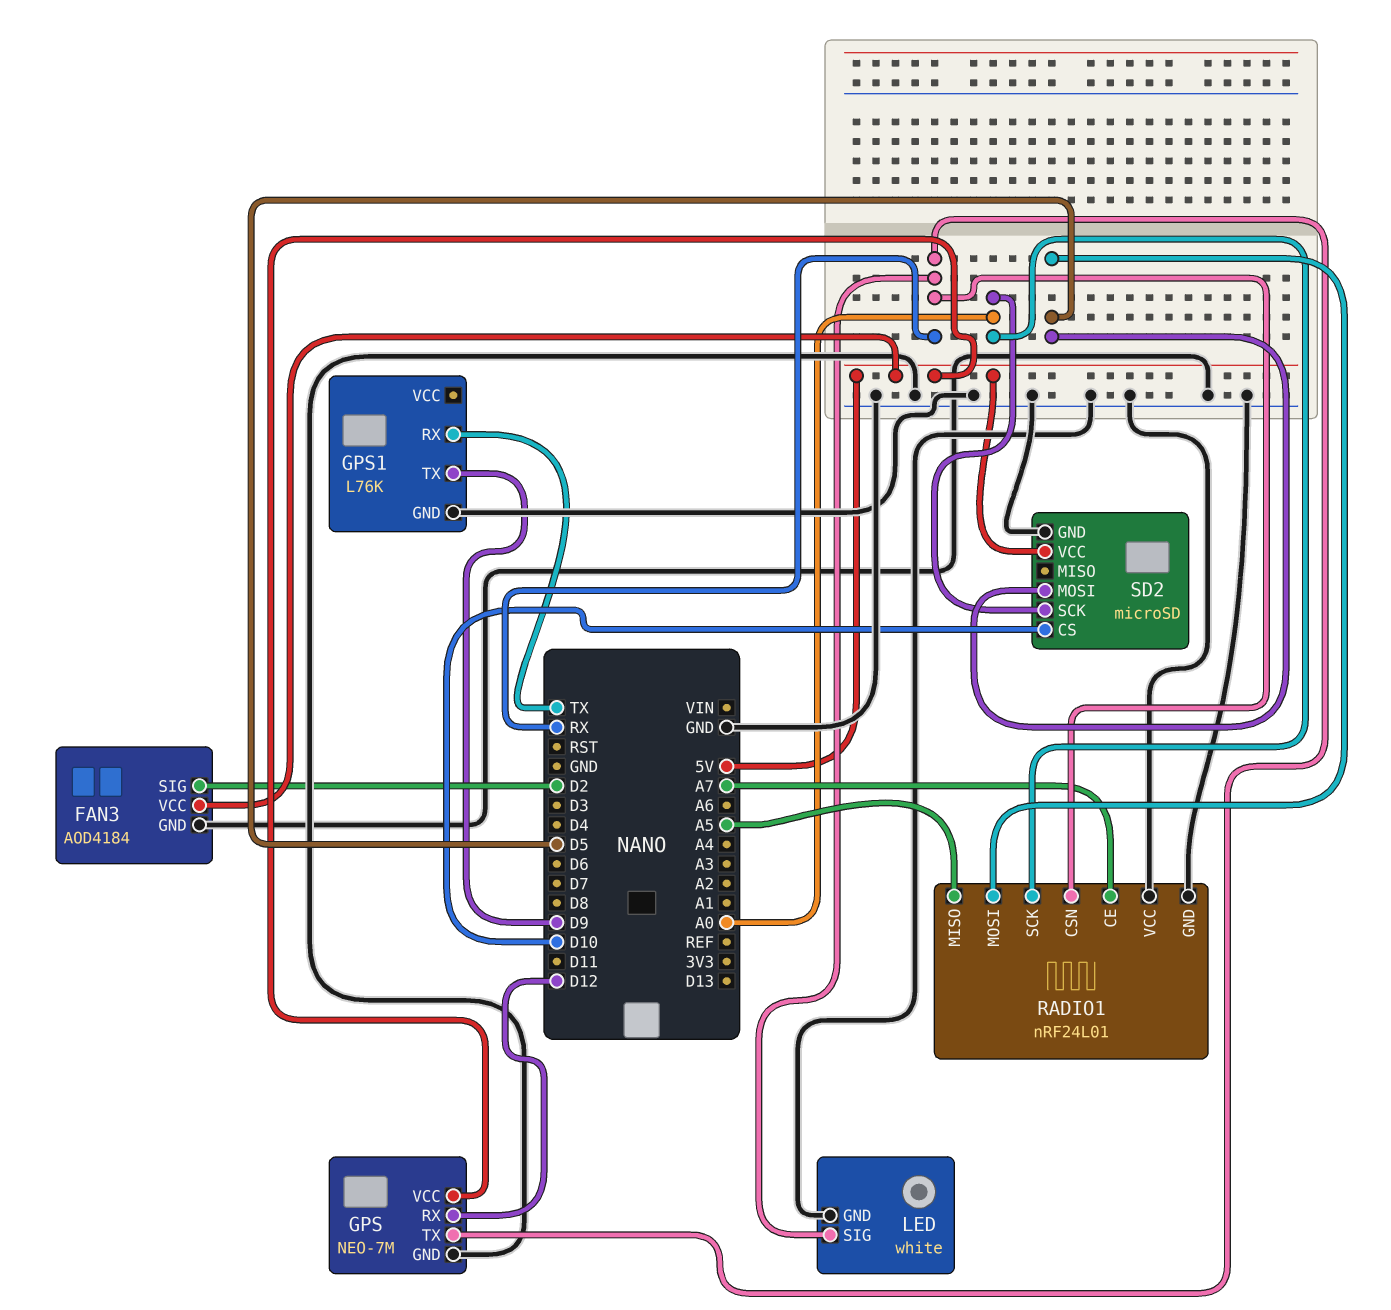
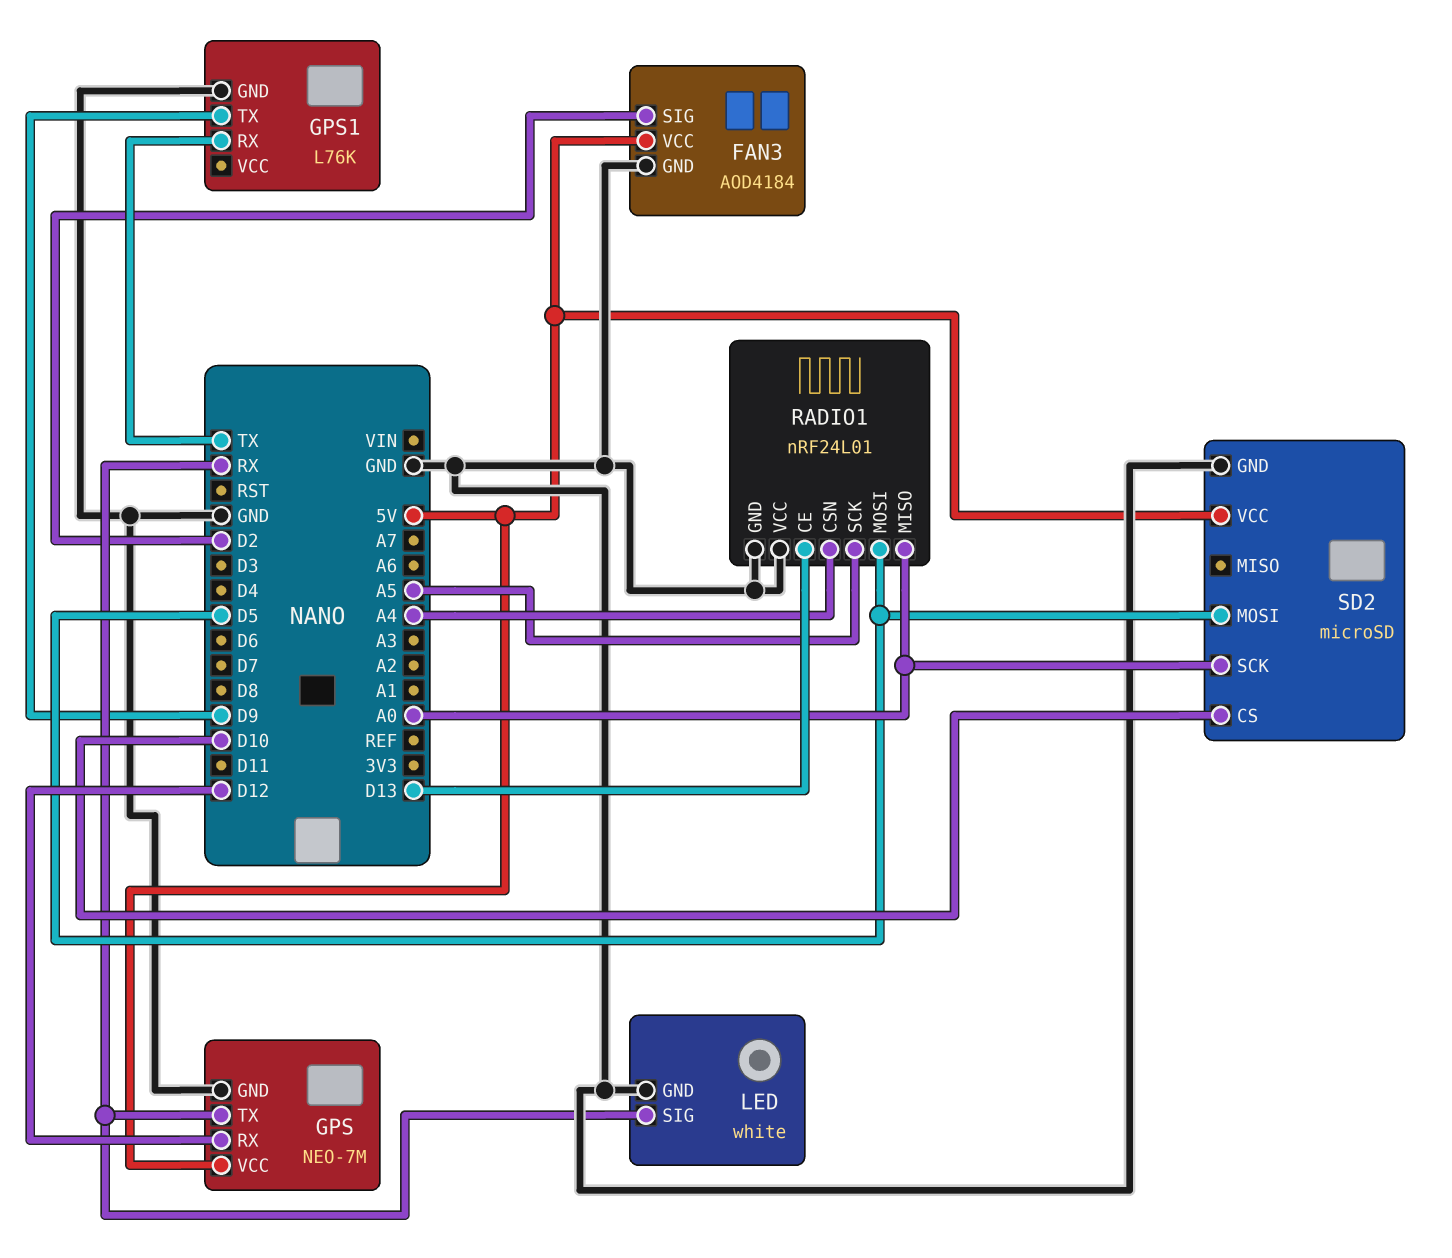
RADIO1 pin CE: A7 -> D13
RADIO1 pin CSN: RX -> A4
RADIO1 pin MISO: A5 -> A0
RADIO1 pin SCK: A0 -> A5

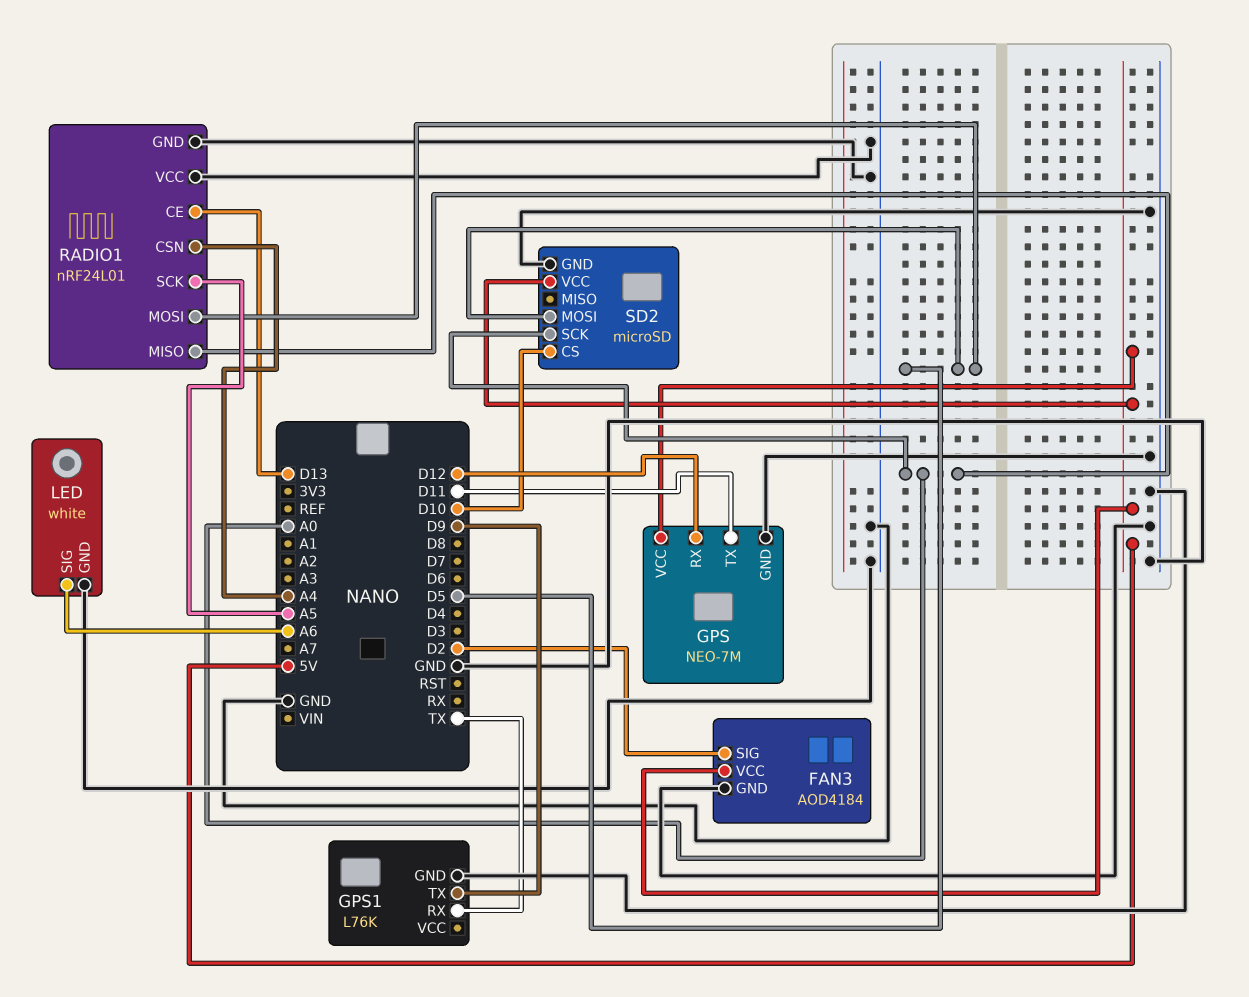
GPS pin TX: RX -> D11
LED pin SIG: RX -> A6

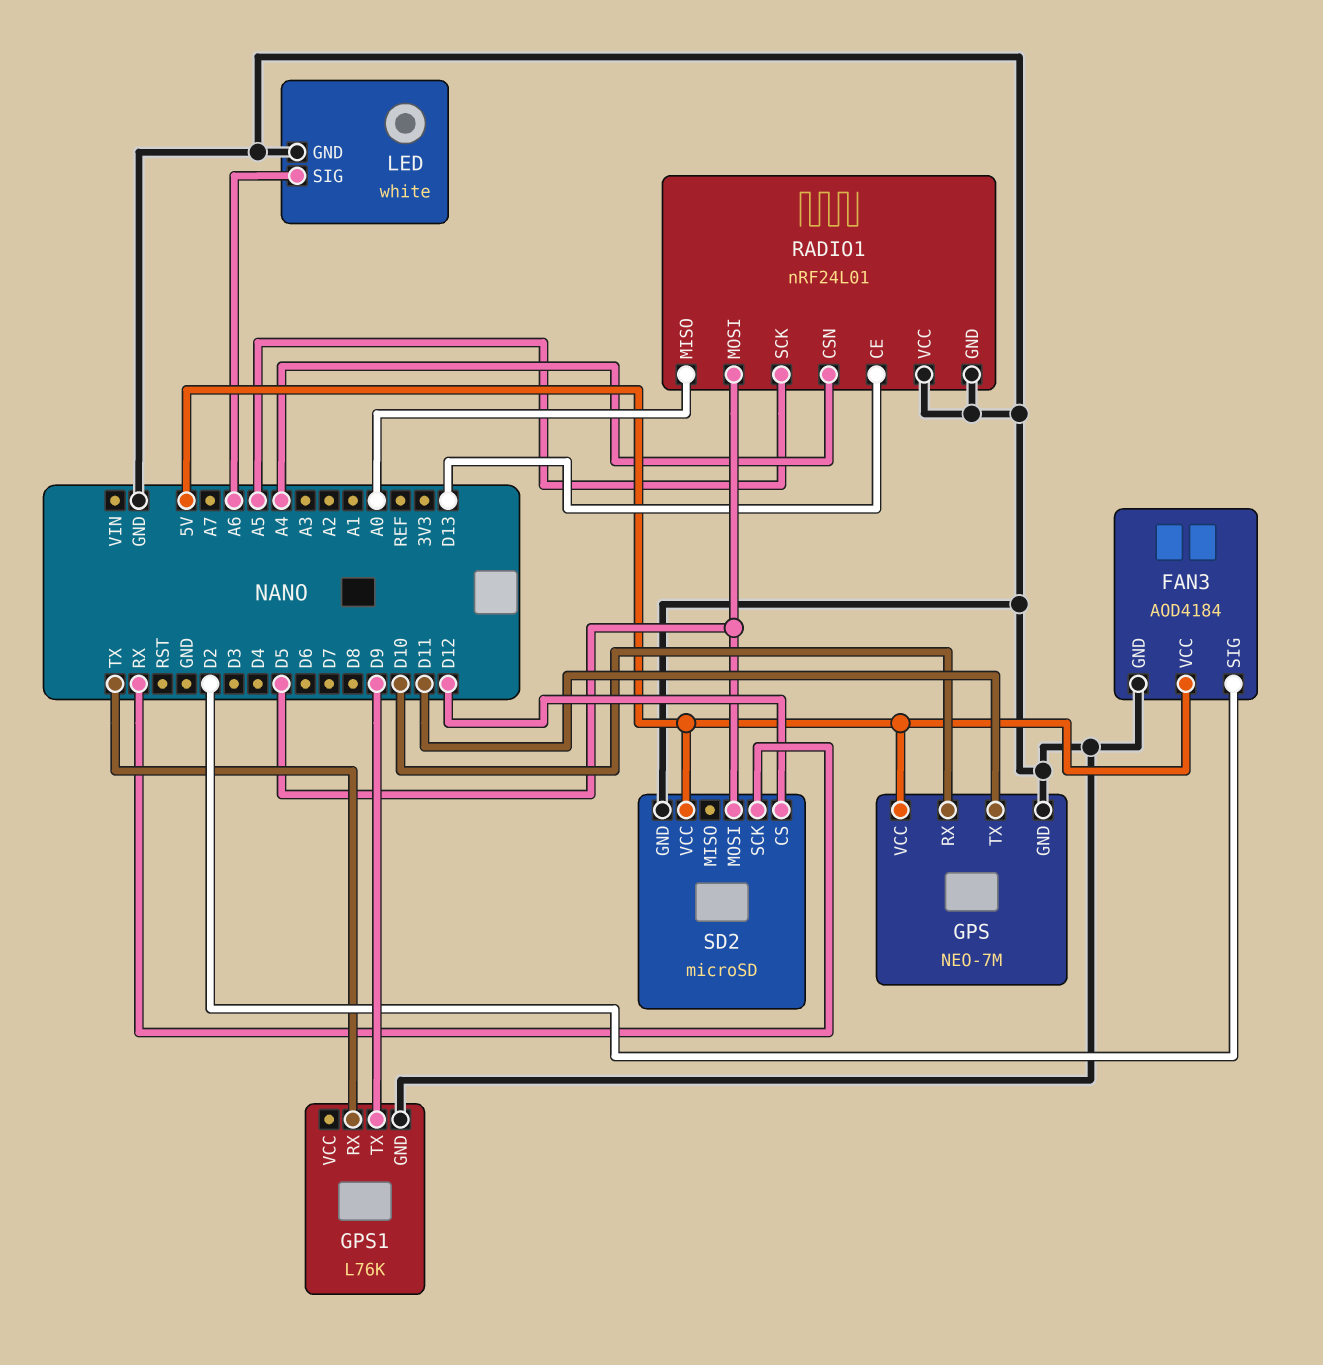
GPS pin RX: D12 -> D10
SD2 pin CS: D10 -> D12
SD2 pin SCK: A0 -> RX

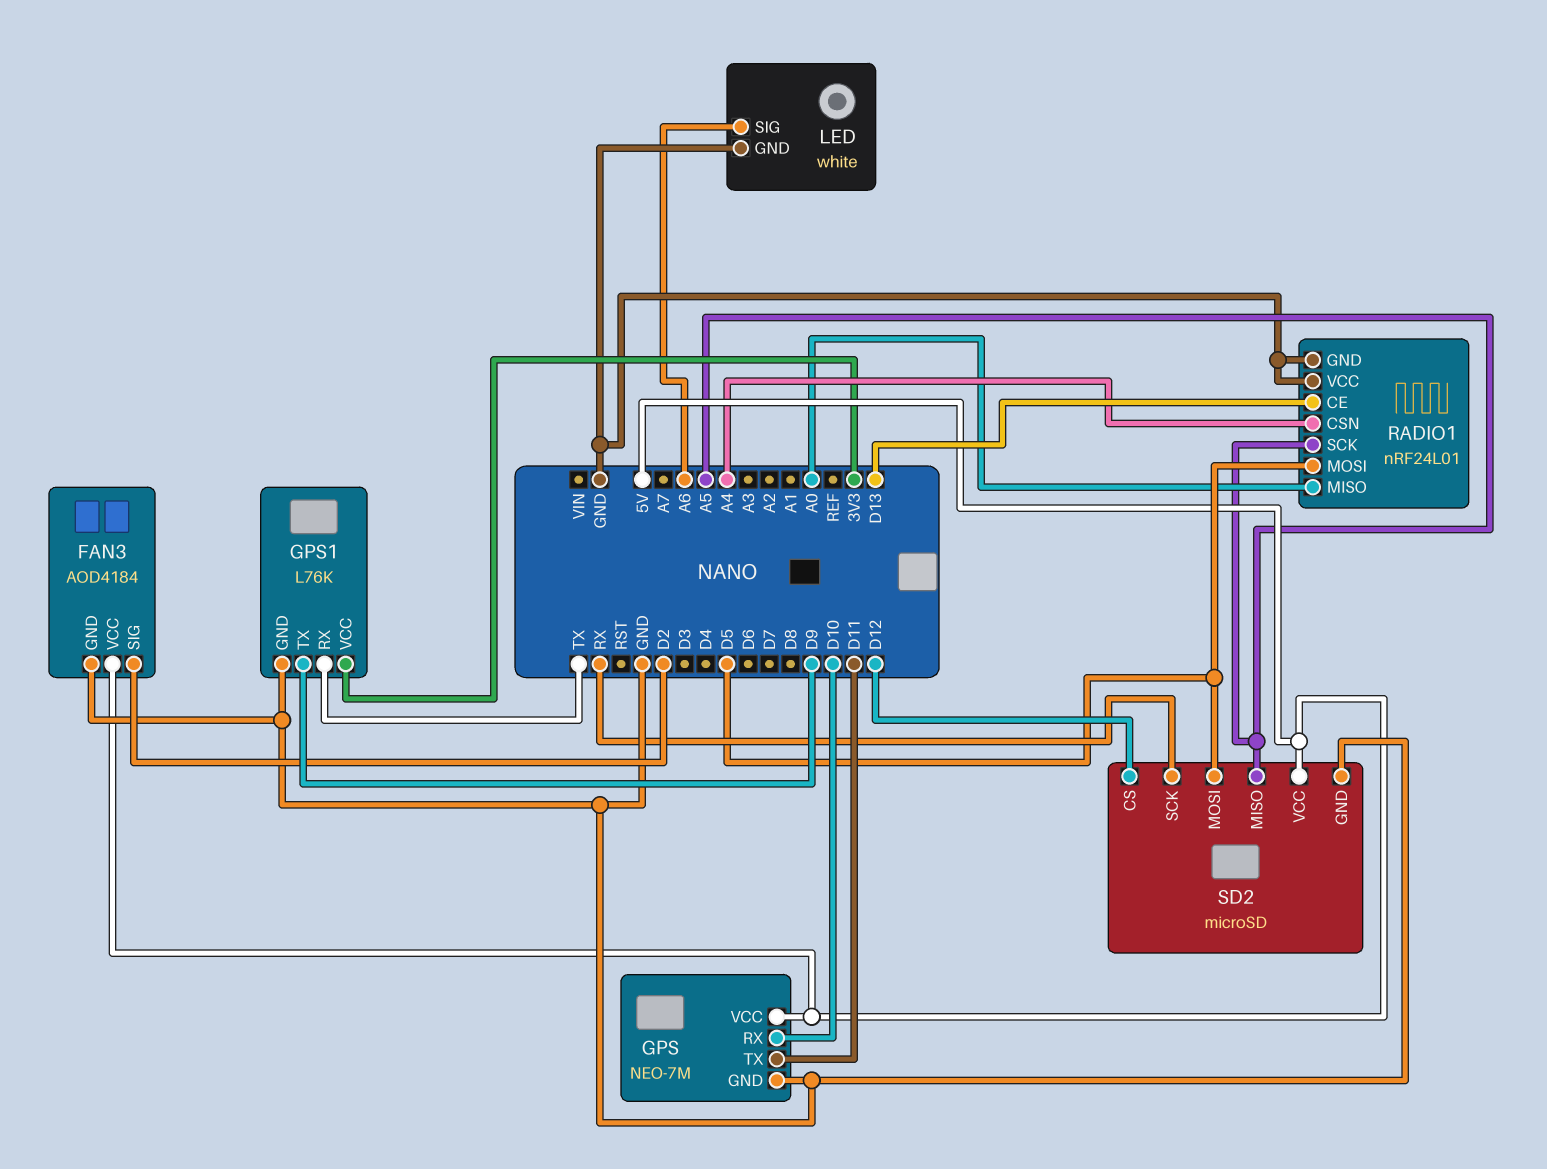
GPS1 pin VCC: none -> 3V3
SD2 pin MISO: none -> A5

